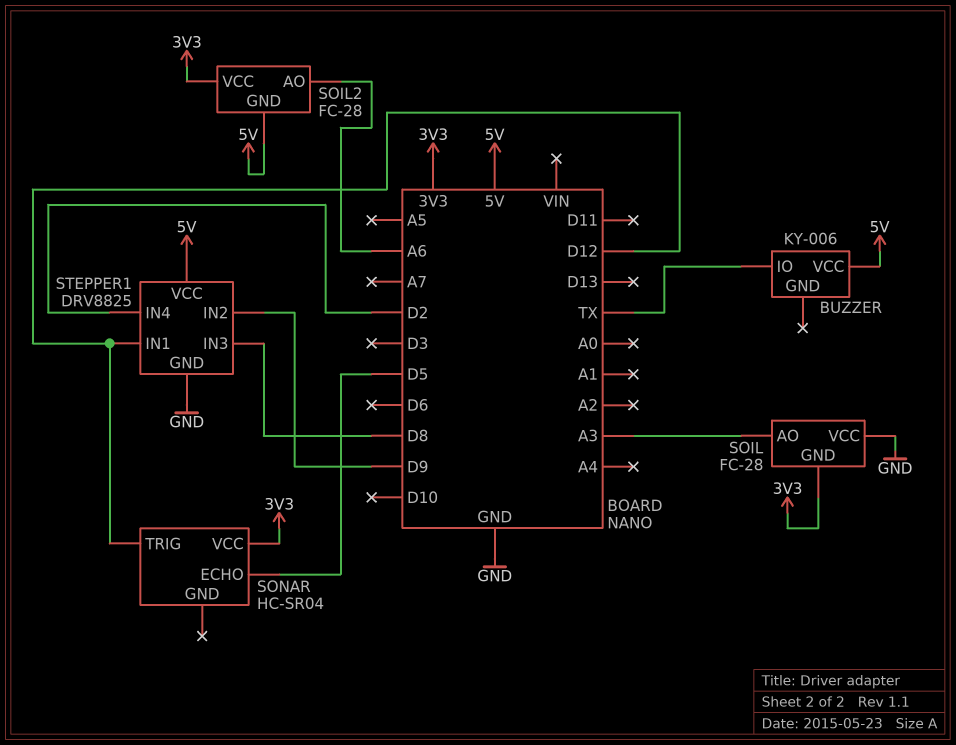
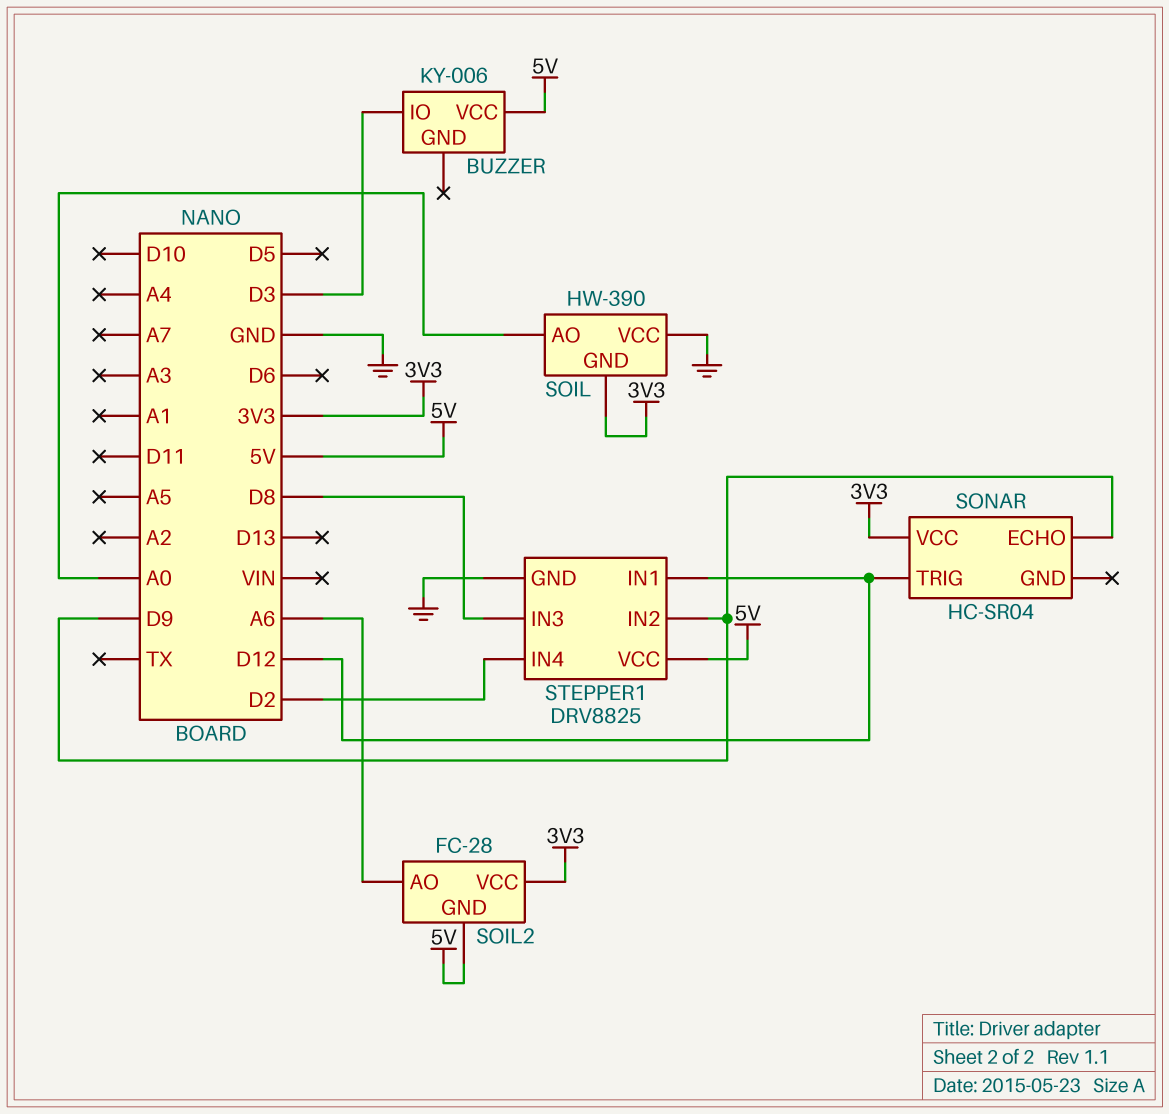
BUZZER pin IO: TX -> D3
SOIL: FC-28 -> HW-390
SOIL pin AO: A3 -> A0
SONAR pin ECHO: D5 -> D9

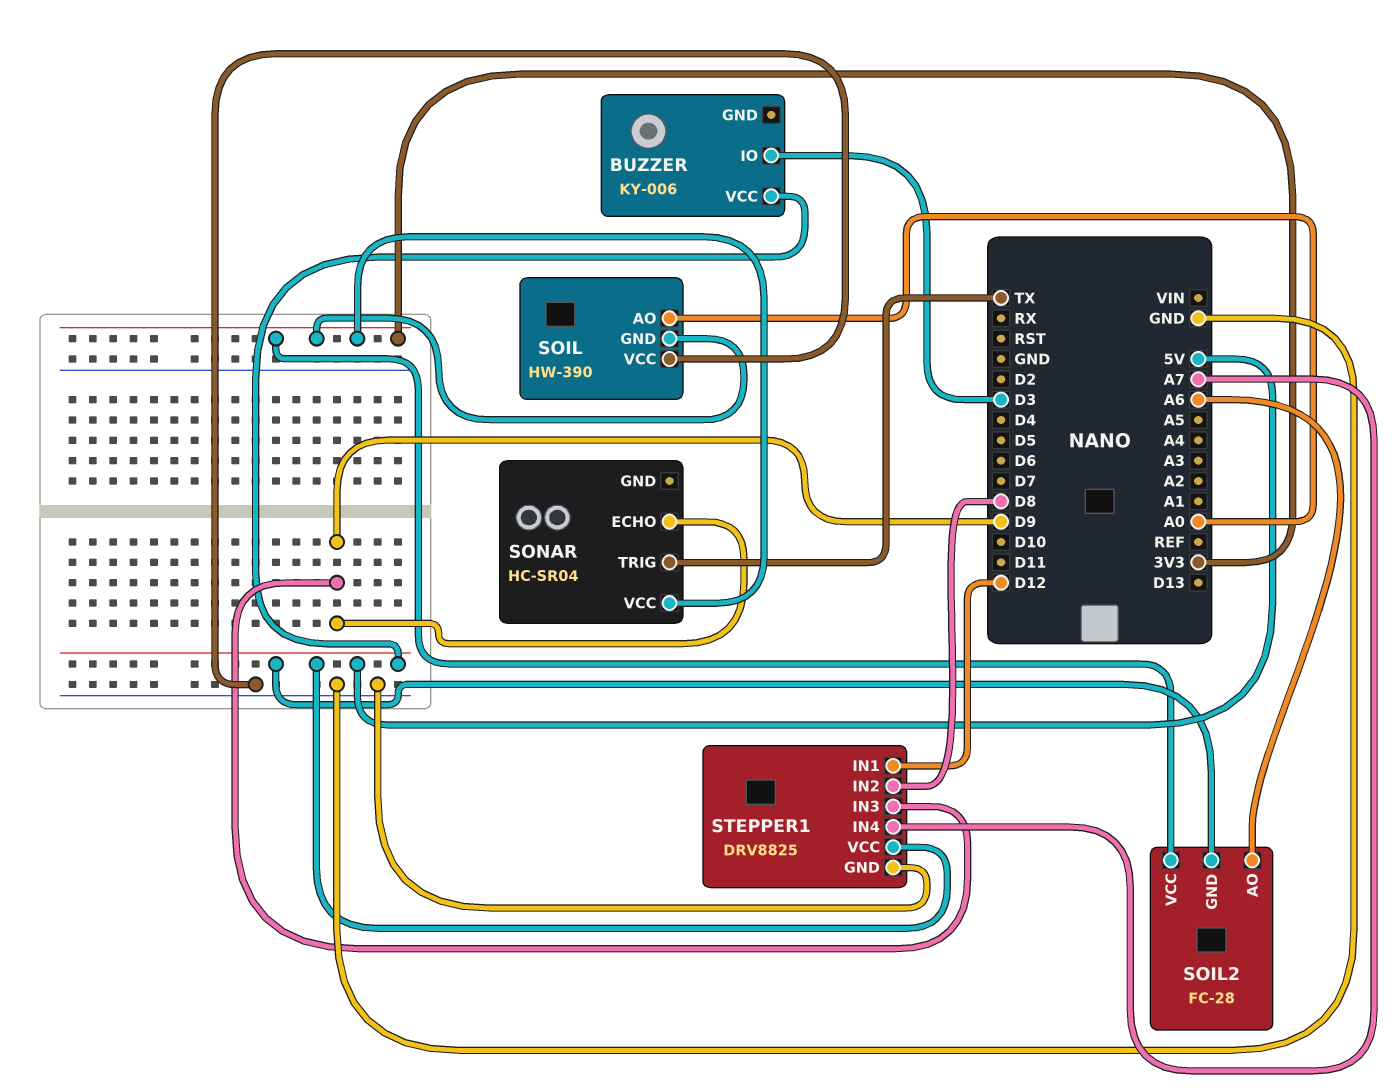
SONAR pin TRIG: D12 -> TX
STEPPER1 pin IN2: D9 -> D8
STEPPER1 pin IN3: D8 -> D9
STEPPER1 pin IN4: D2 -> A7

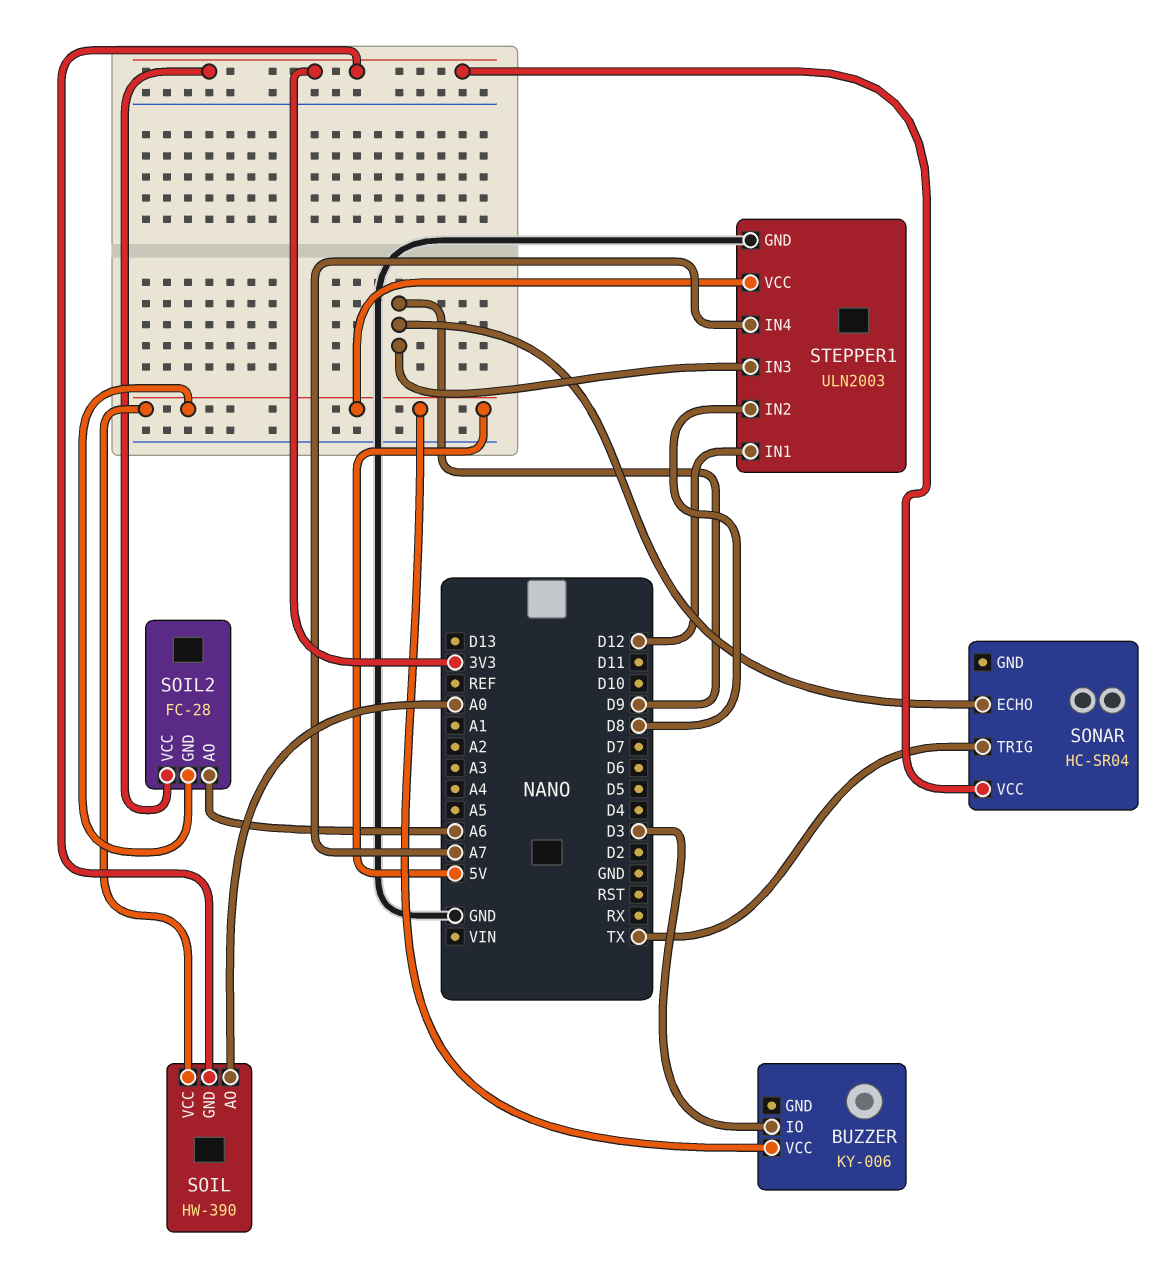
SOIL pin VCC: GND -> 5V
STEPPER1: DRV8825 -> ULN2003

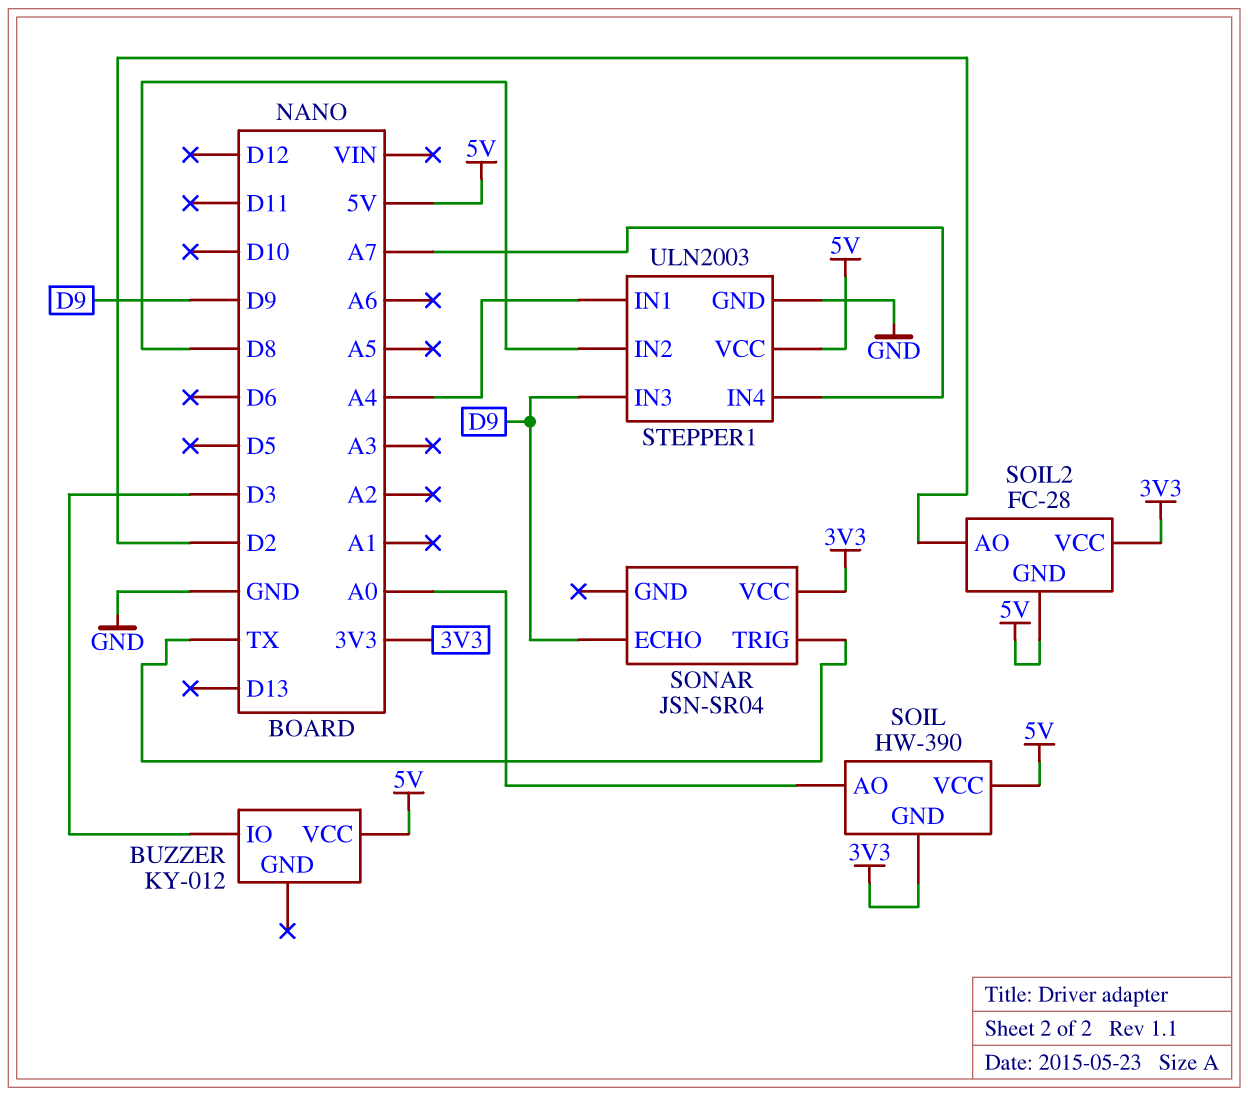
BUZZER: KY-006 -> KY-012
SOIL2 pin AO: A6 -> D2
SONAR: HC-SR04 -> JSN-SR04
STEPPER1 pin IN1: D12 -> A4

